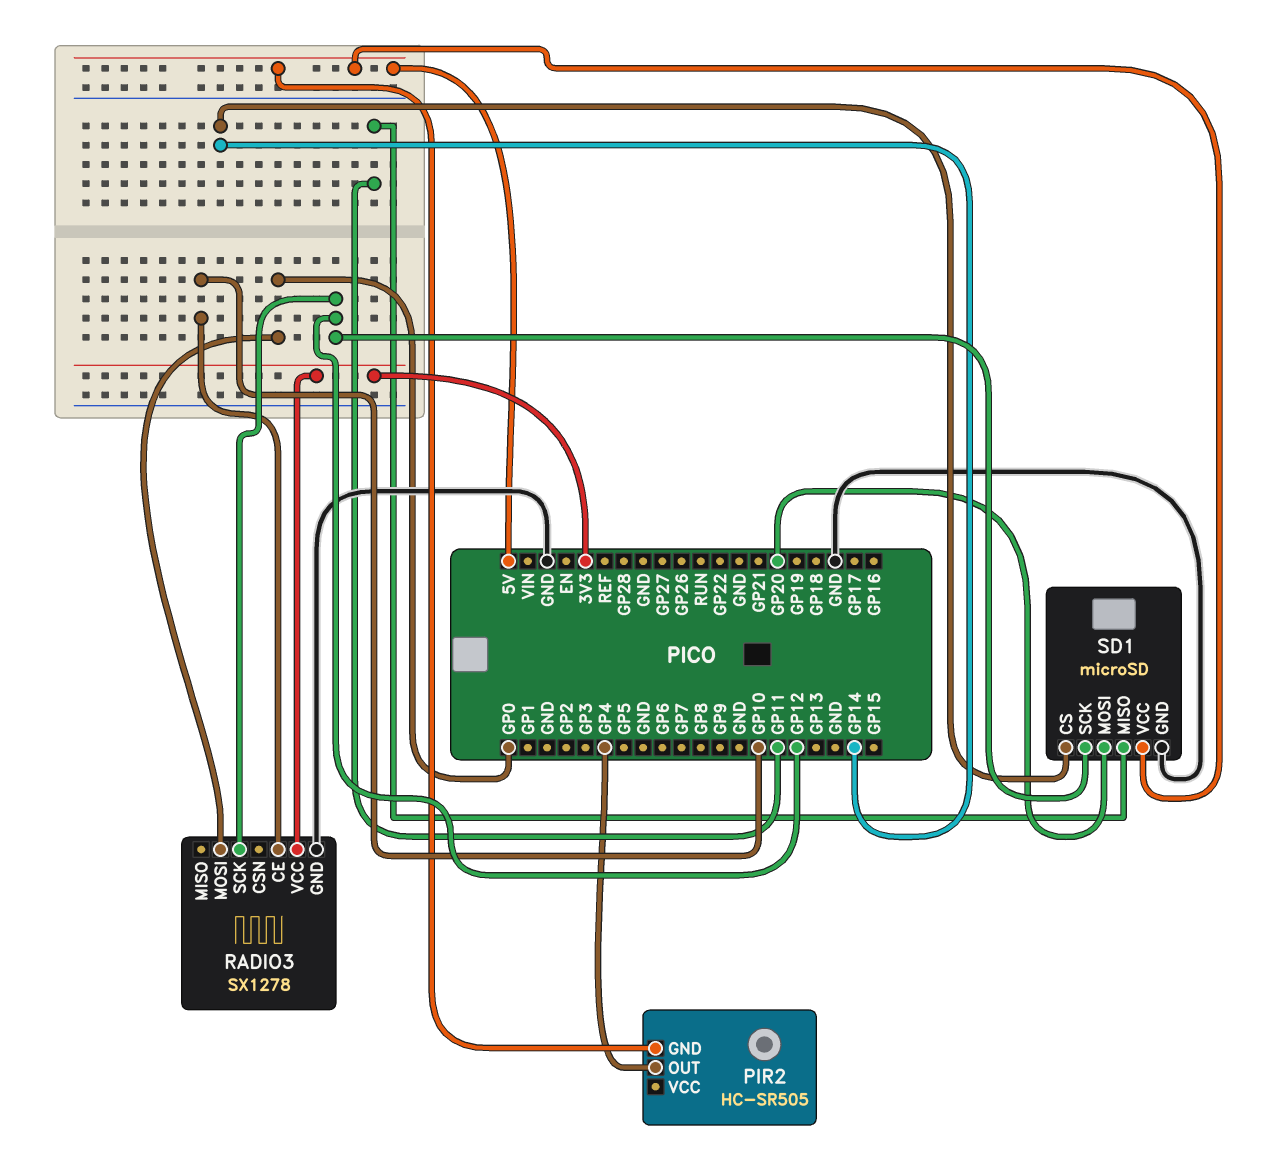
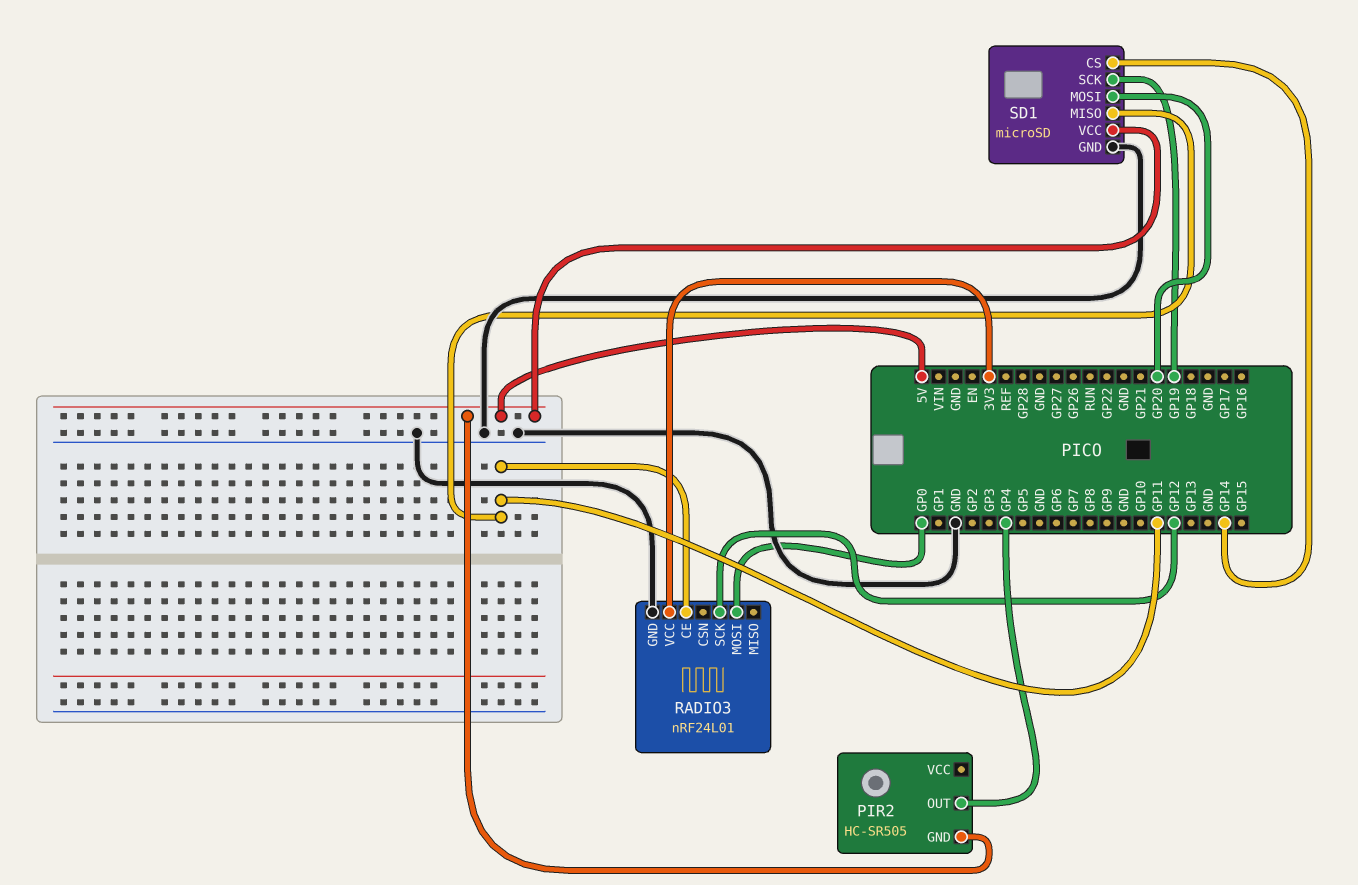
RADIO3: SX1278 -> nRF24L01
RADIO3 pin CE: GP10 -> GP11
SD1 pin SCK: GP12 -> GP19

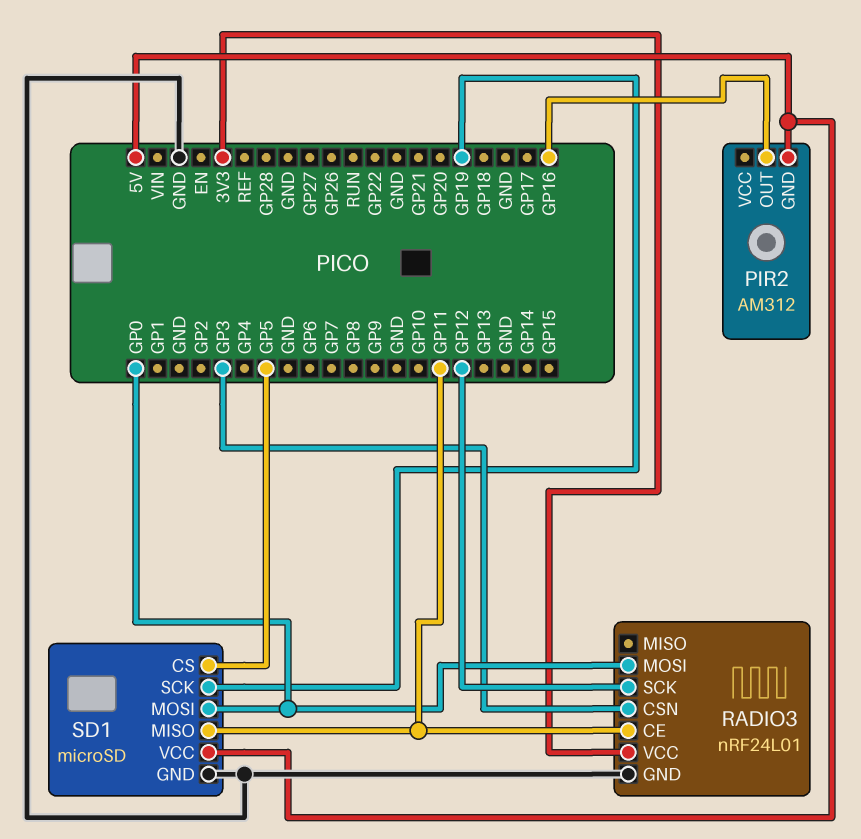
PIR2: HC-SR505 -> AM312
PIR2 pin OUT: GP4 -> GP16
RADIO3 pin CSN: none -> GP3
SD1 pin CS: GP14 -> GP5
SD1 pin MOSI: GP20 -> GP0

